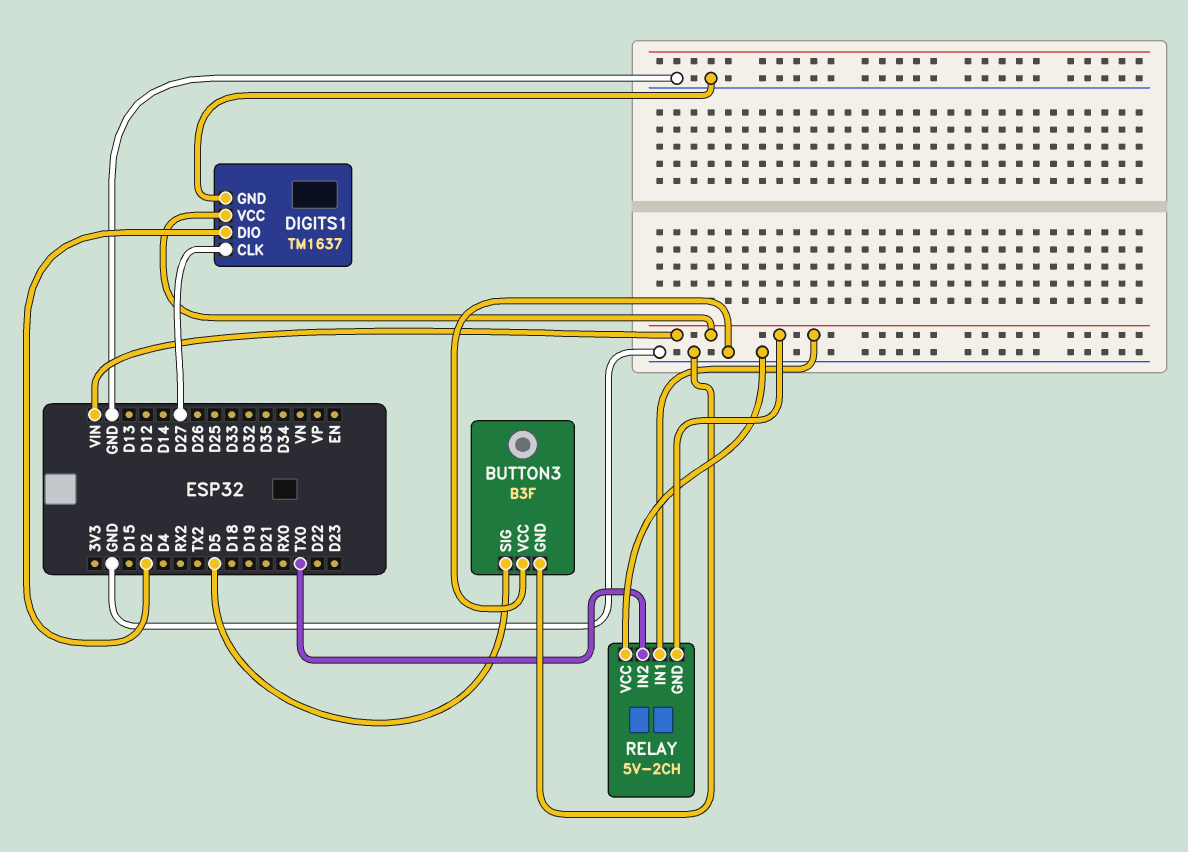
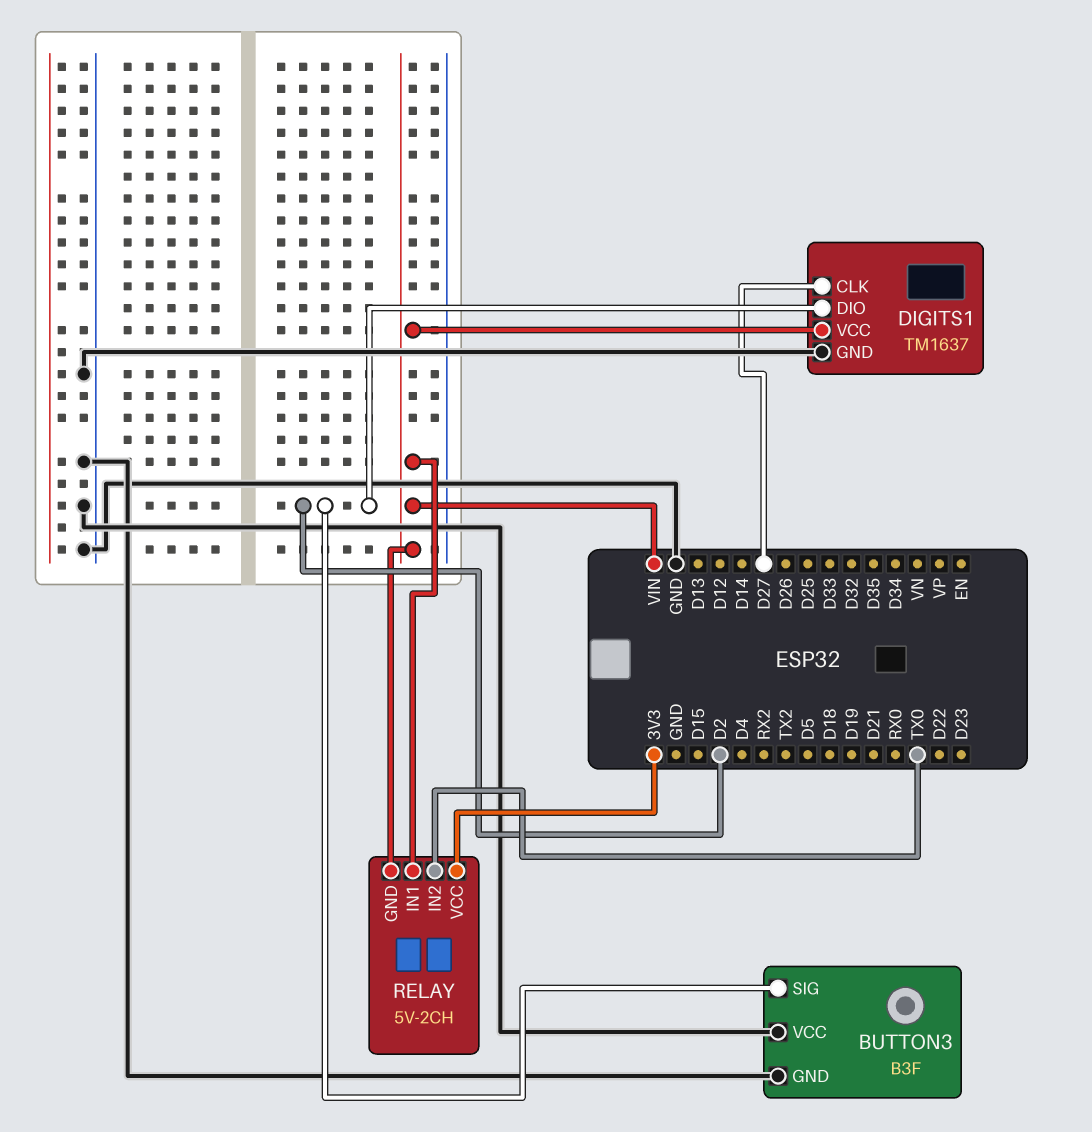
BUTTON3 pin SIG: D5 -> D2
RELAY pin VCC: GND -> 3V3

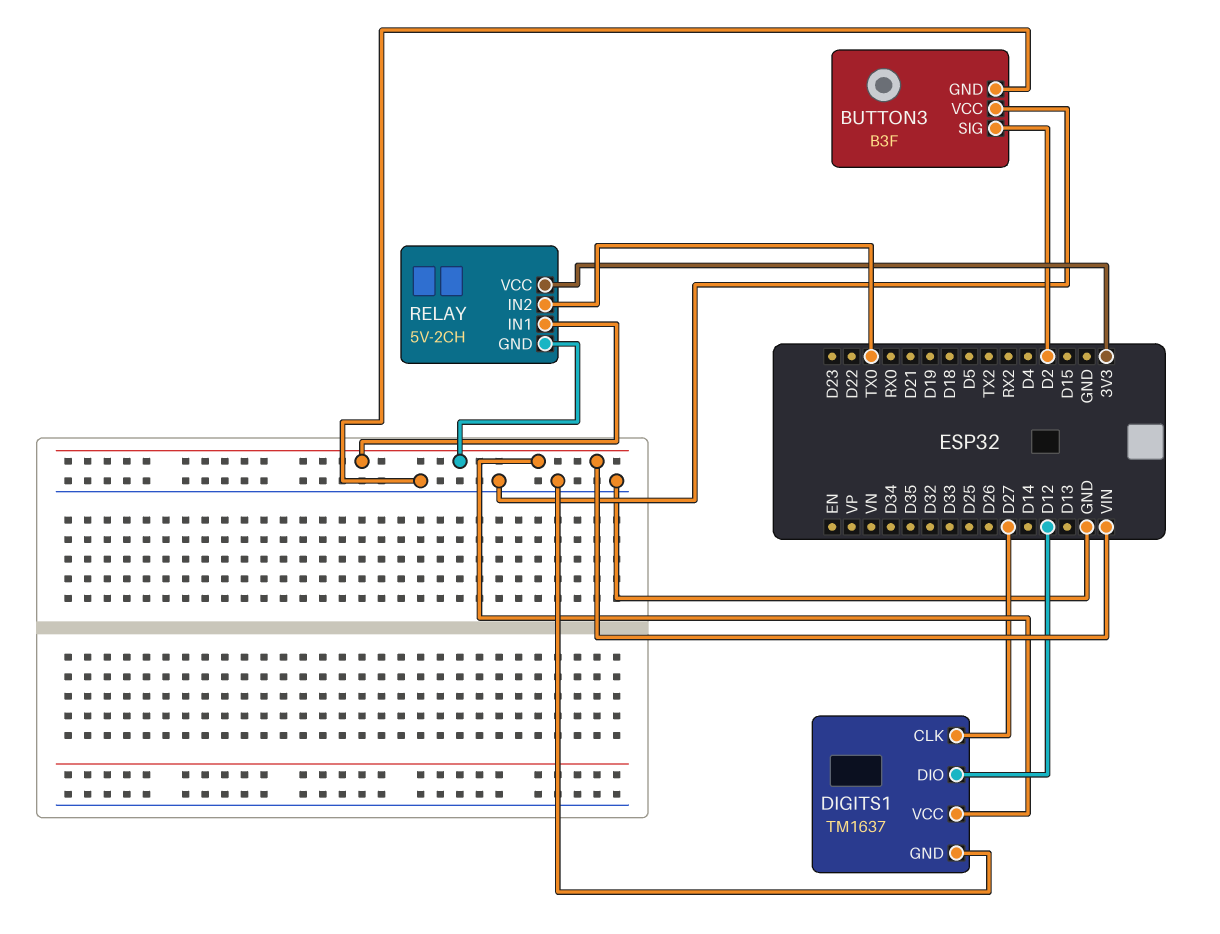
DIGITS1 pin DIO: D2 -> D12

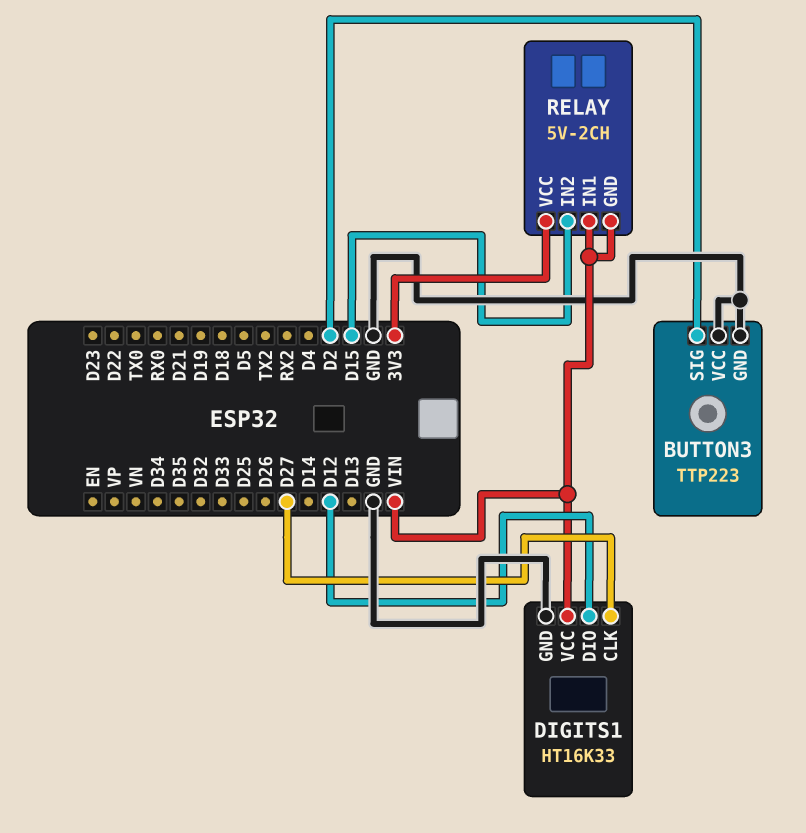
BUTTON3: B3F -> TTP223
DIGITS1: TM1637 -> HT16K33
RELAY pin IN2: TX0 -> D15

